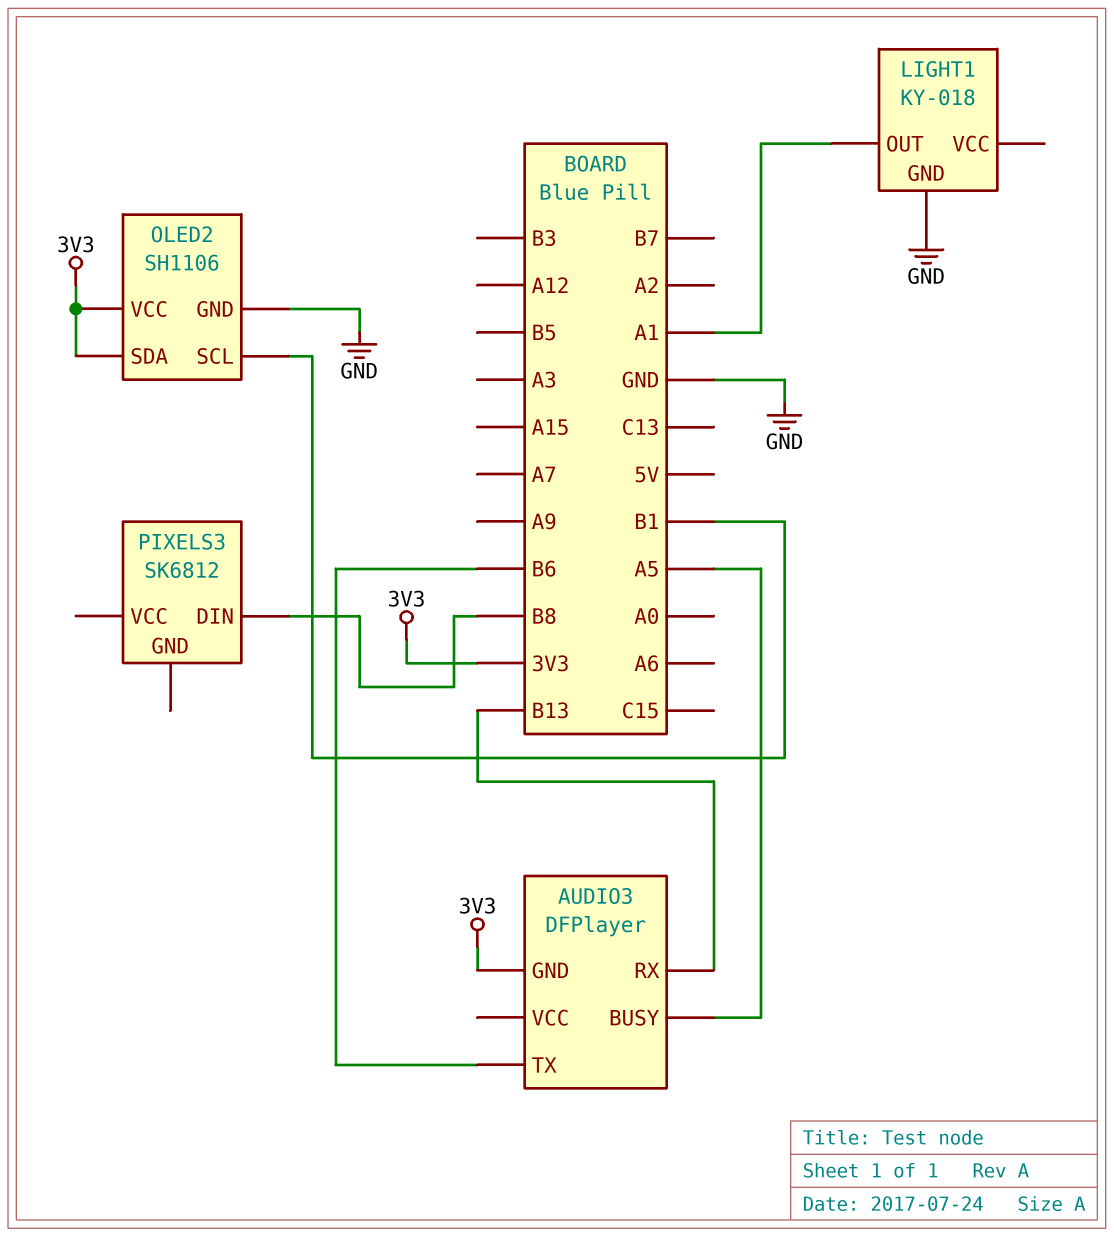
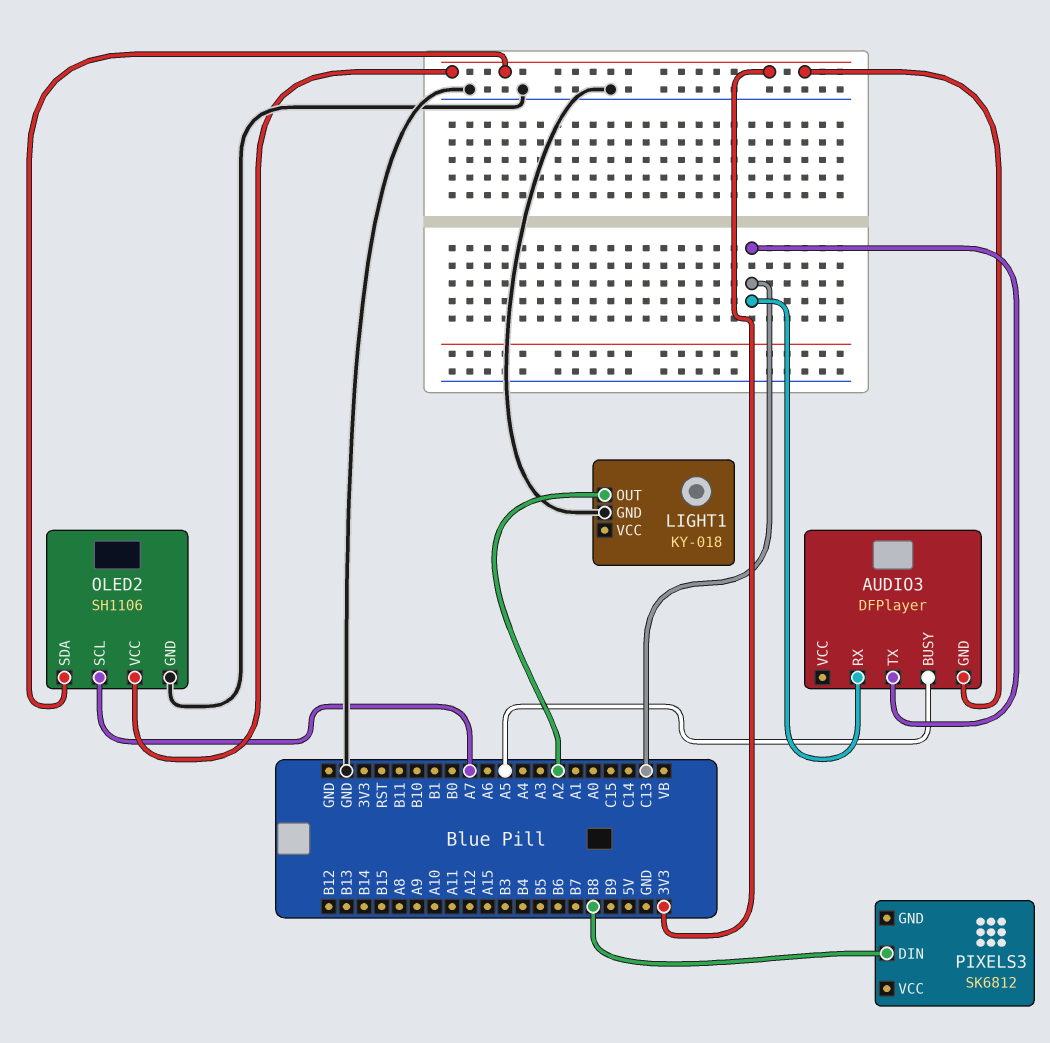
AUDIO3 pin RX: B13 -> C13
AUDIO3 pin TX: B6 -> C13
LIGHT1 pin OUT: A1 -> A2
OLED2 pin SCL: B1 -> A7

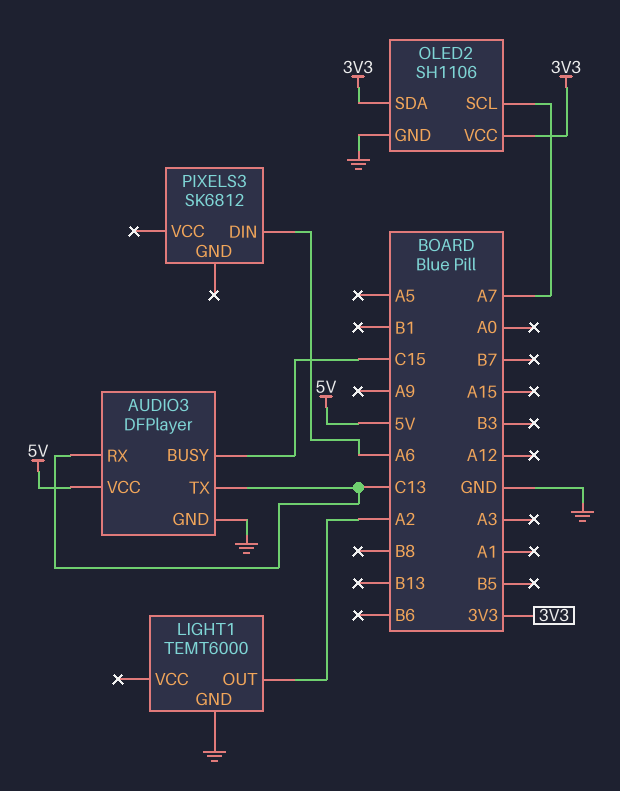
AUDIO3 pin BUSY: A5 -> C15
AUDIO3 pin GND: 3V3 -> GND
AUDIO3 pin VCC: none -> 5V
LIGHT1: KY-018 -> TEMT6000
PIXELS3 pin DIN: B8 -> A6

